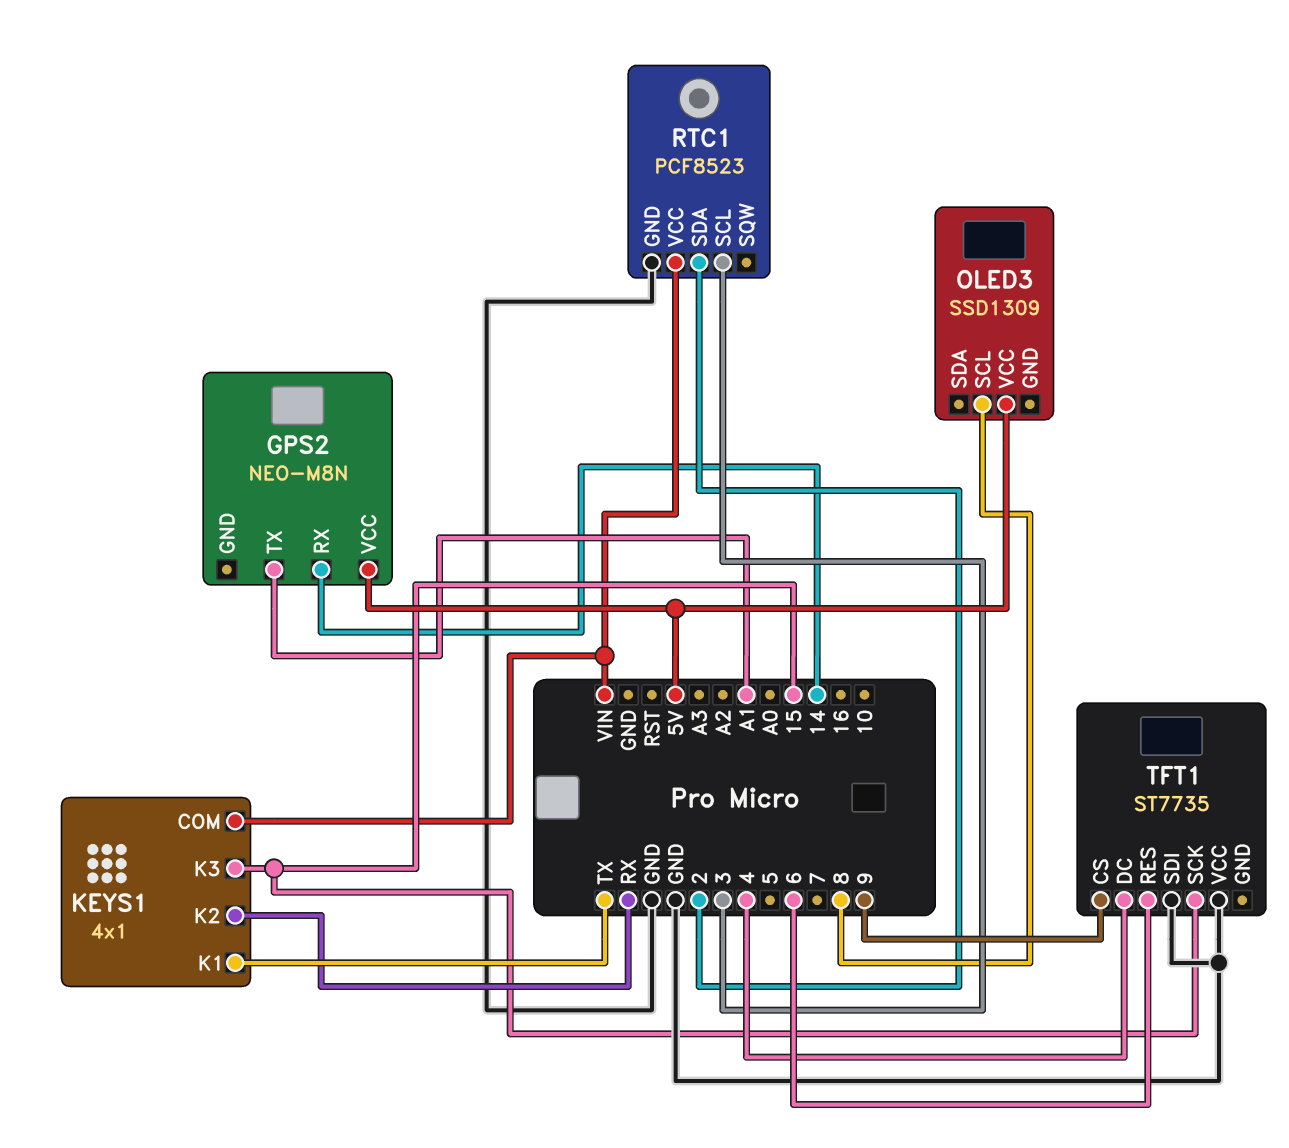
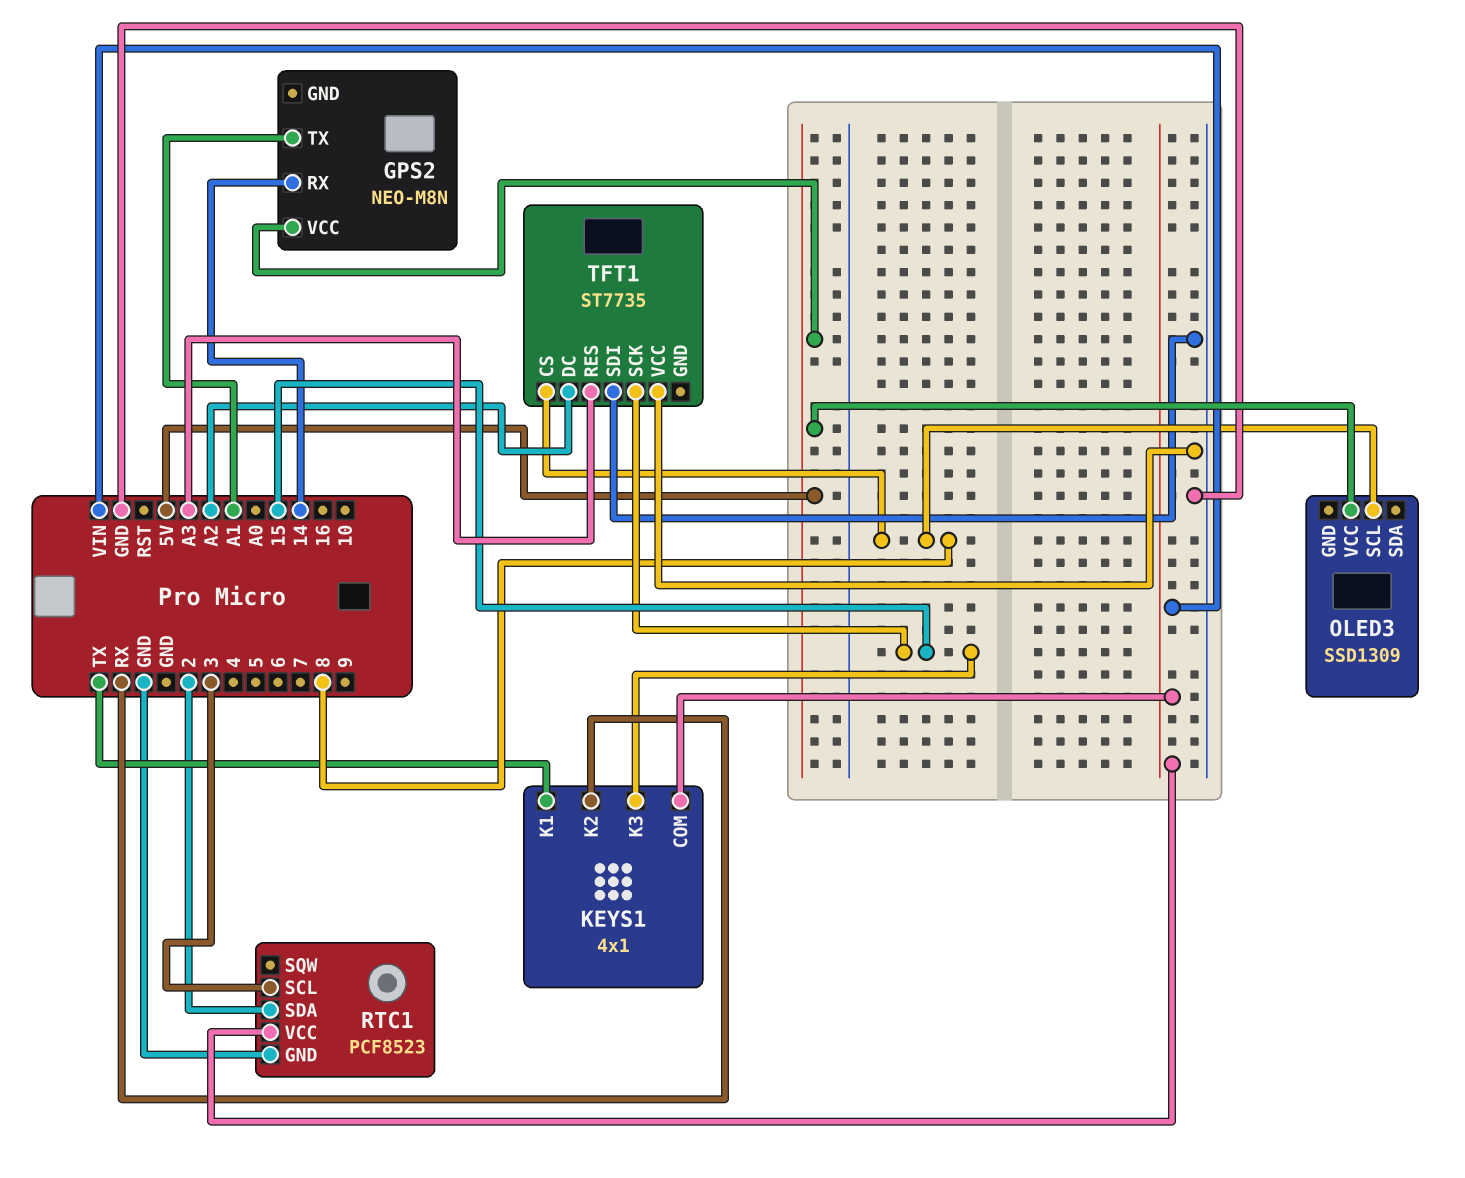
TFT1 pin CS: 9 -> 8
TFT1 pin DC: 4 -> A2
TFT1 pin RES: 6 -> A3

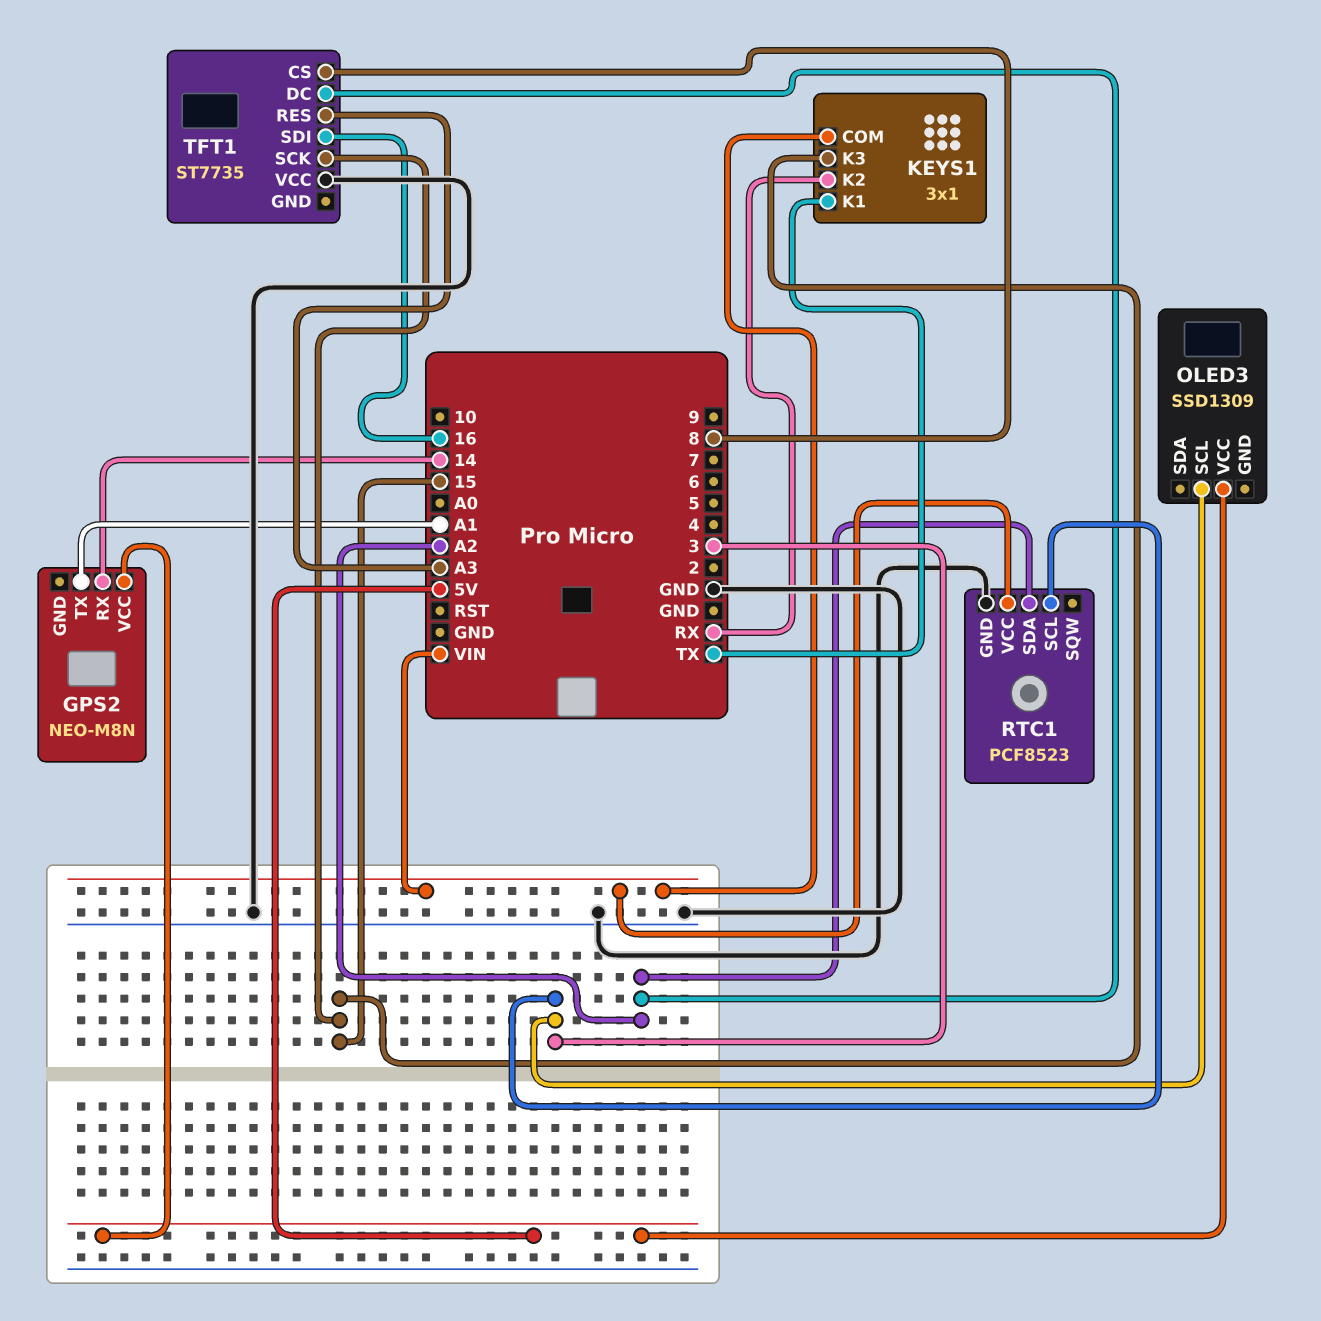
KEYS1: 4x1 -> 3x1
OLED3 pin SCL: 8 -> 3
RTC1 pin SDA: 2 -> A2
TFT1 pin SDI: GND -> 16

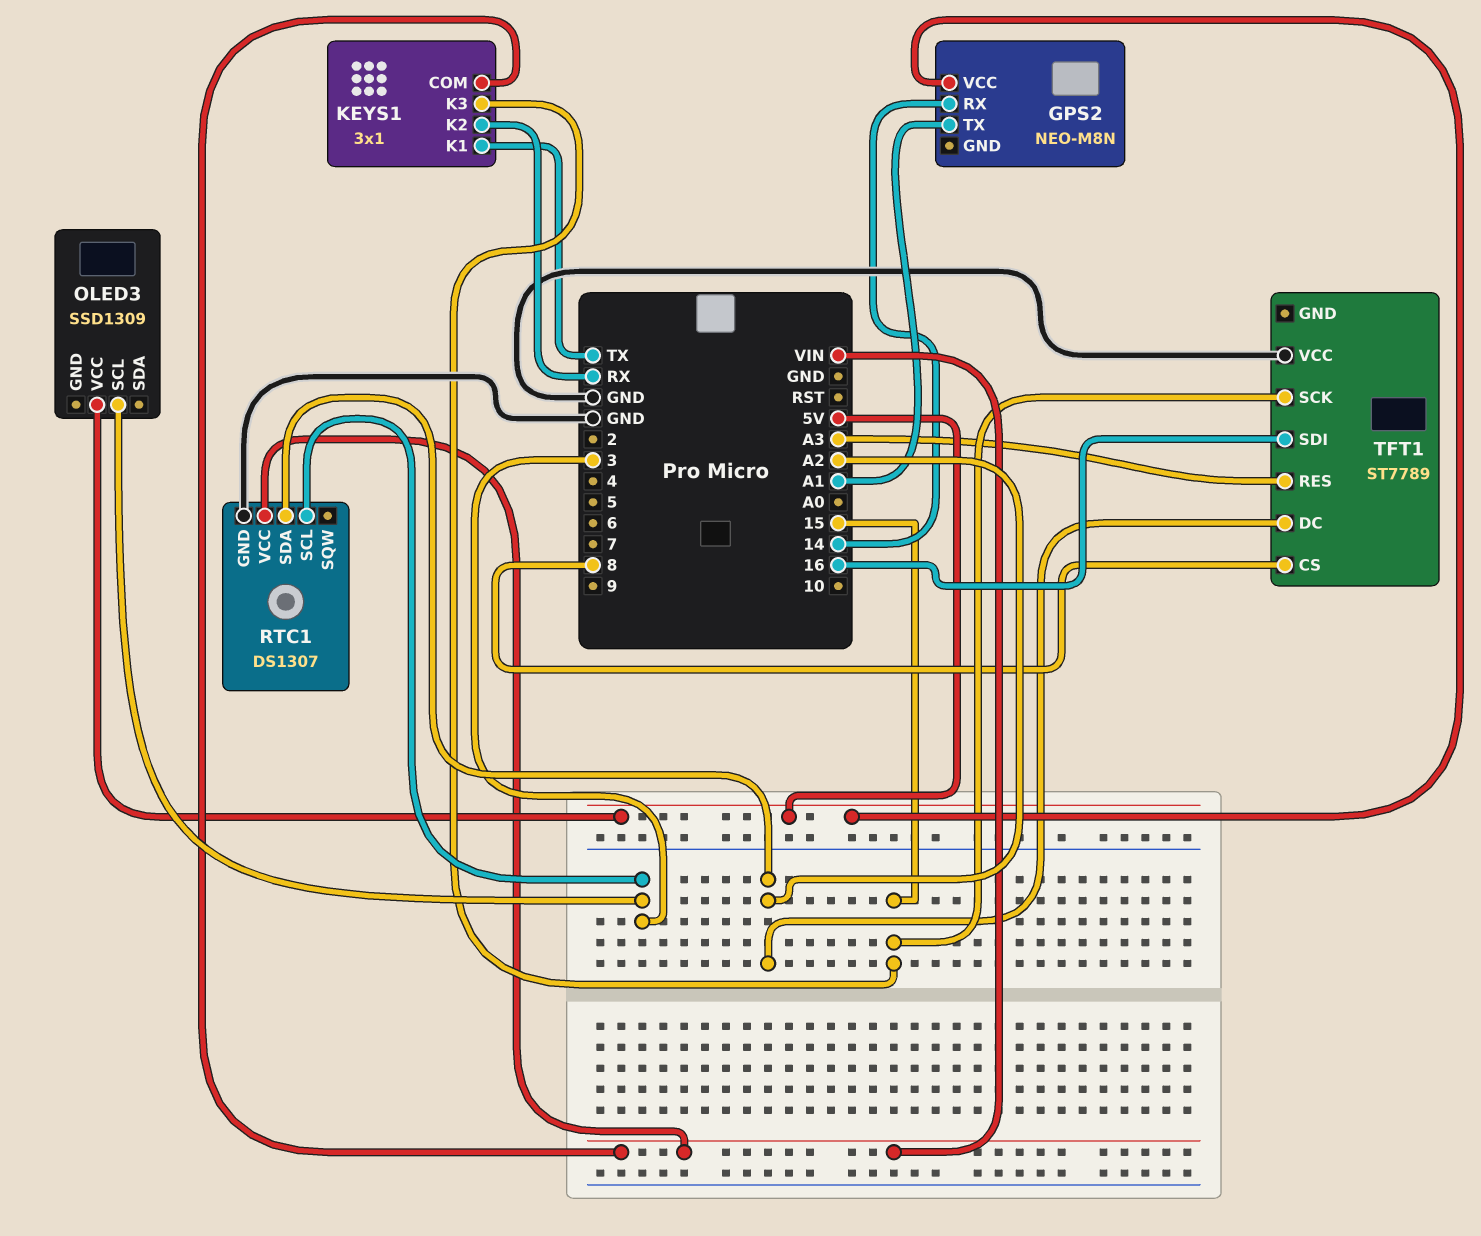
RTC1: PCF8523 -> DS1307
TFT1: ST7735 -> ST7789

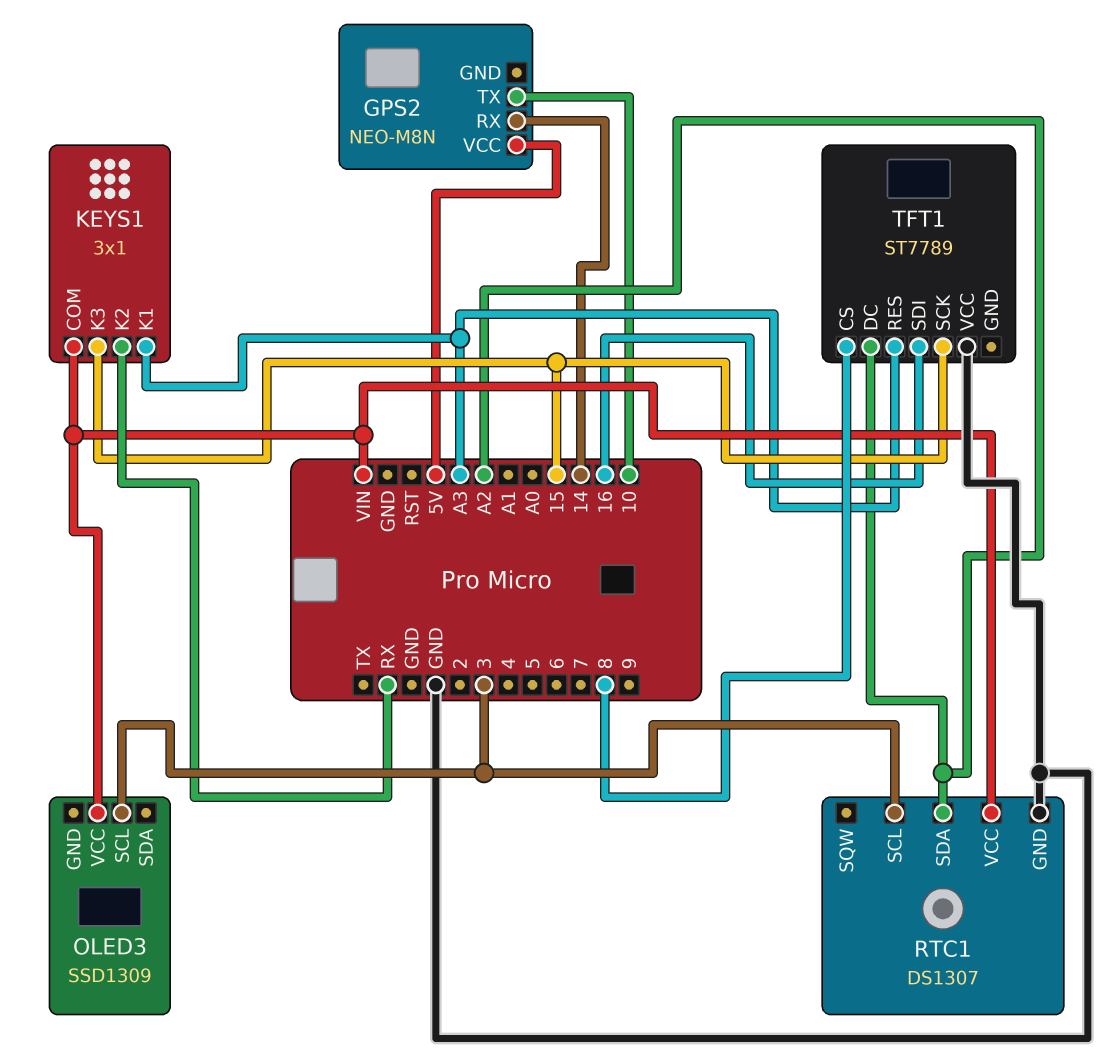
GPS2 pin TX: A1 -> 10
KEYS1 pin K1: TX -> A3
OLED3 pin VCC: 5V -> VIN

